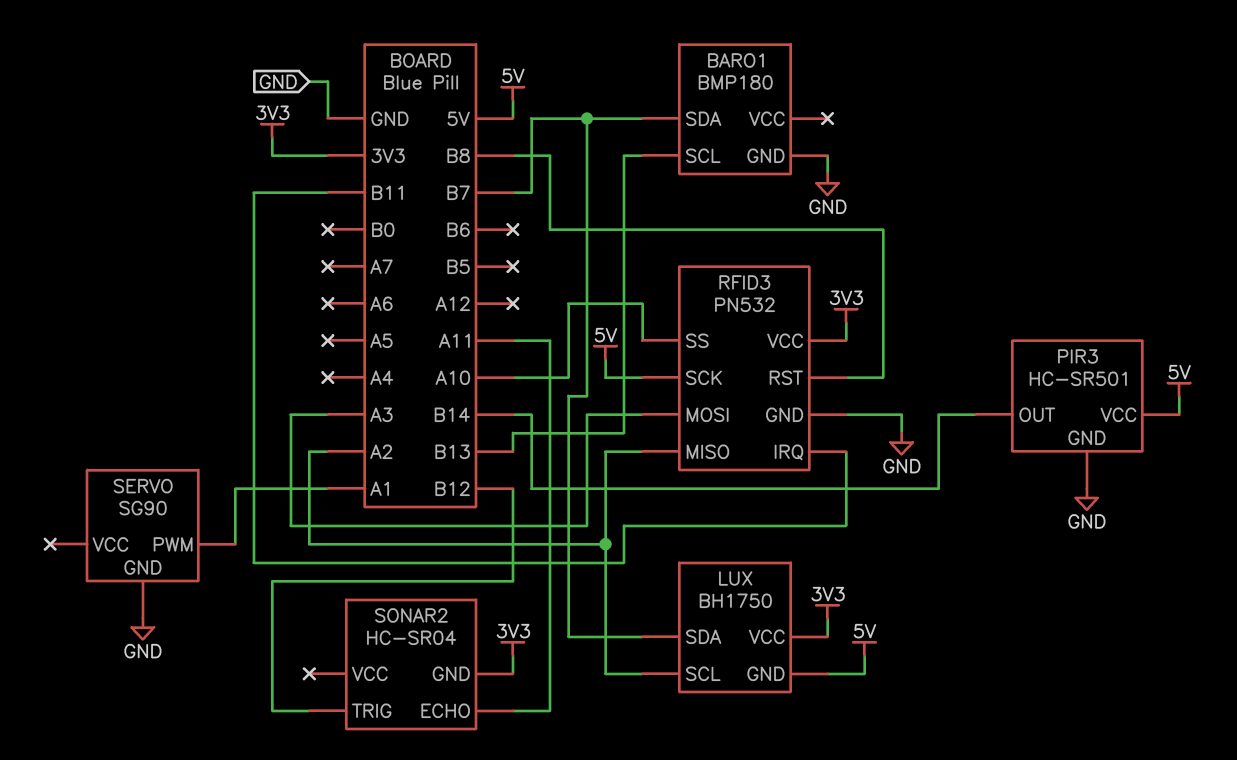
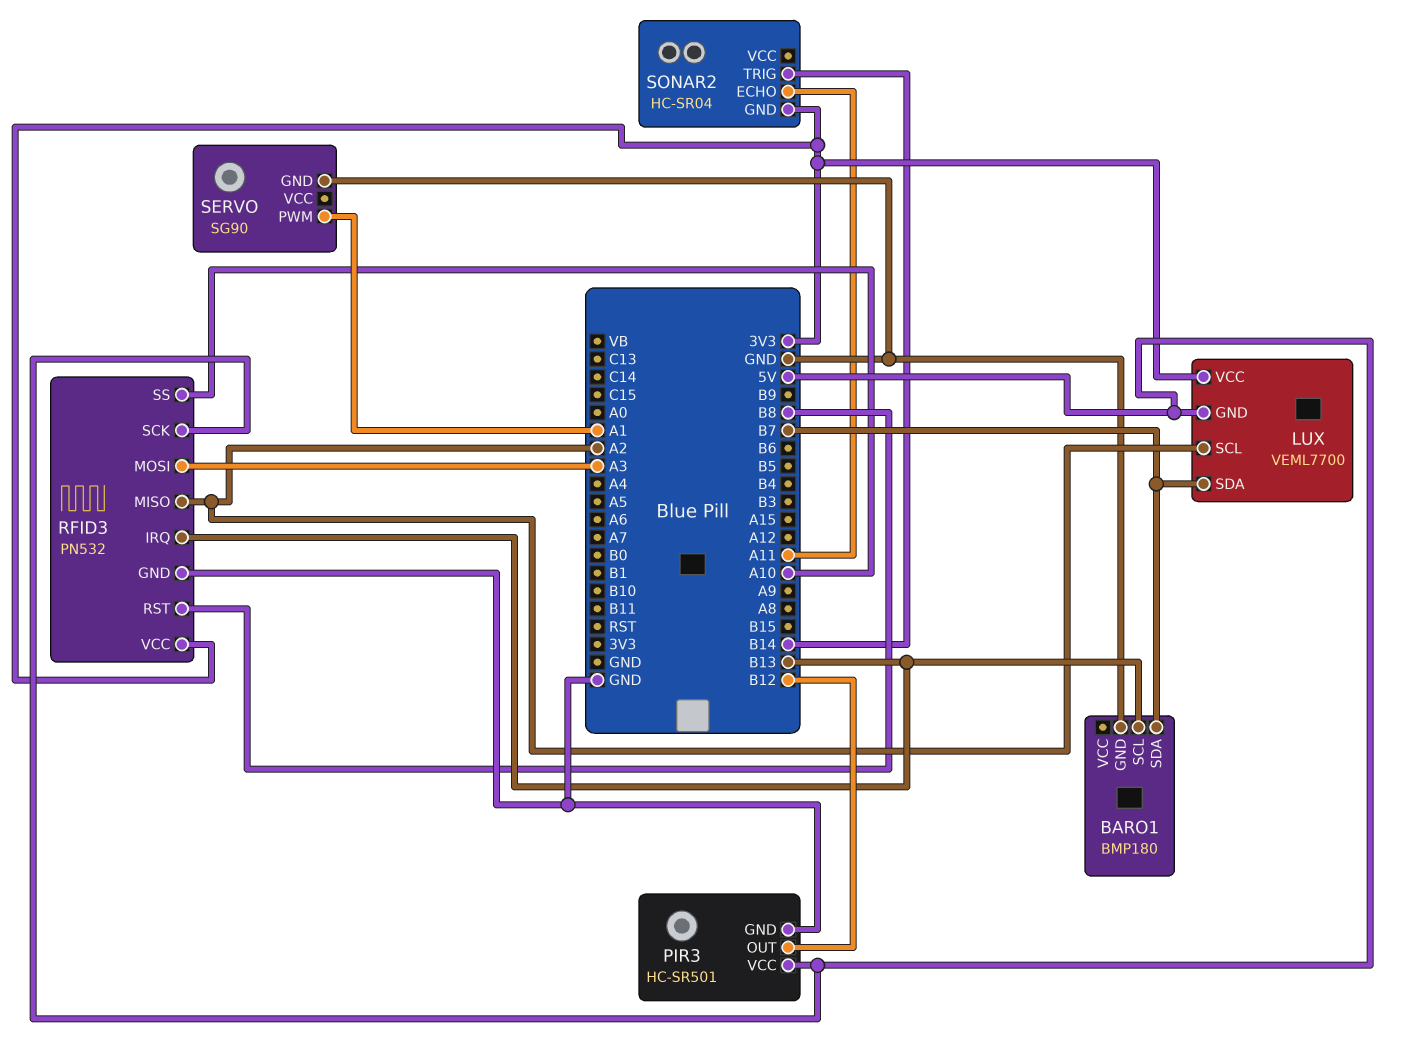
LUX: BH1750 -> VEML7700
PIR3 pin OUT: B14 -> B12
RFID3 pin IRQ: B11 -> B13
SONAR2 pin TRIG: B12 -> B14

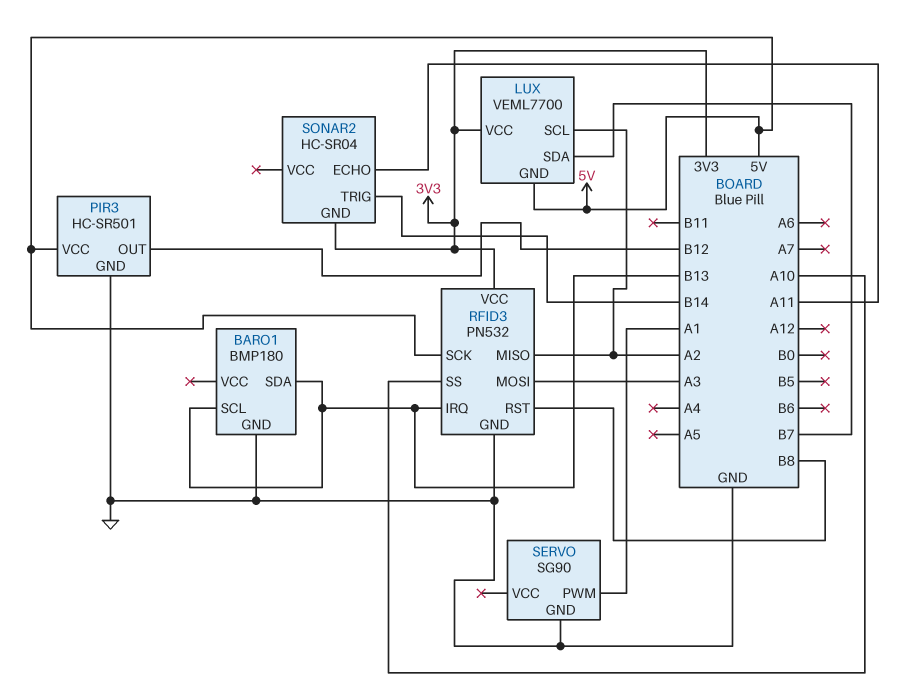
BARO1 pin SDA: B7 -> B13

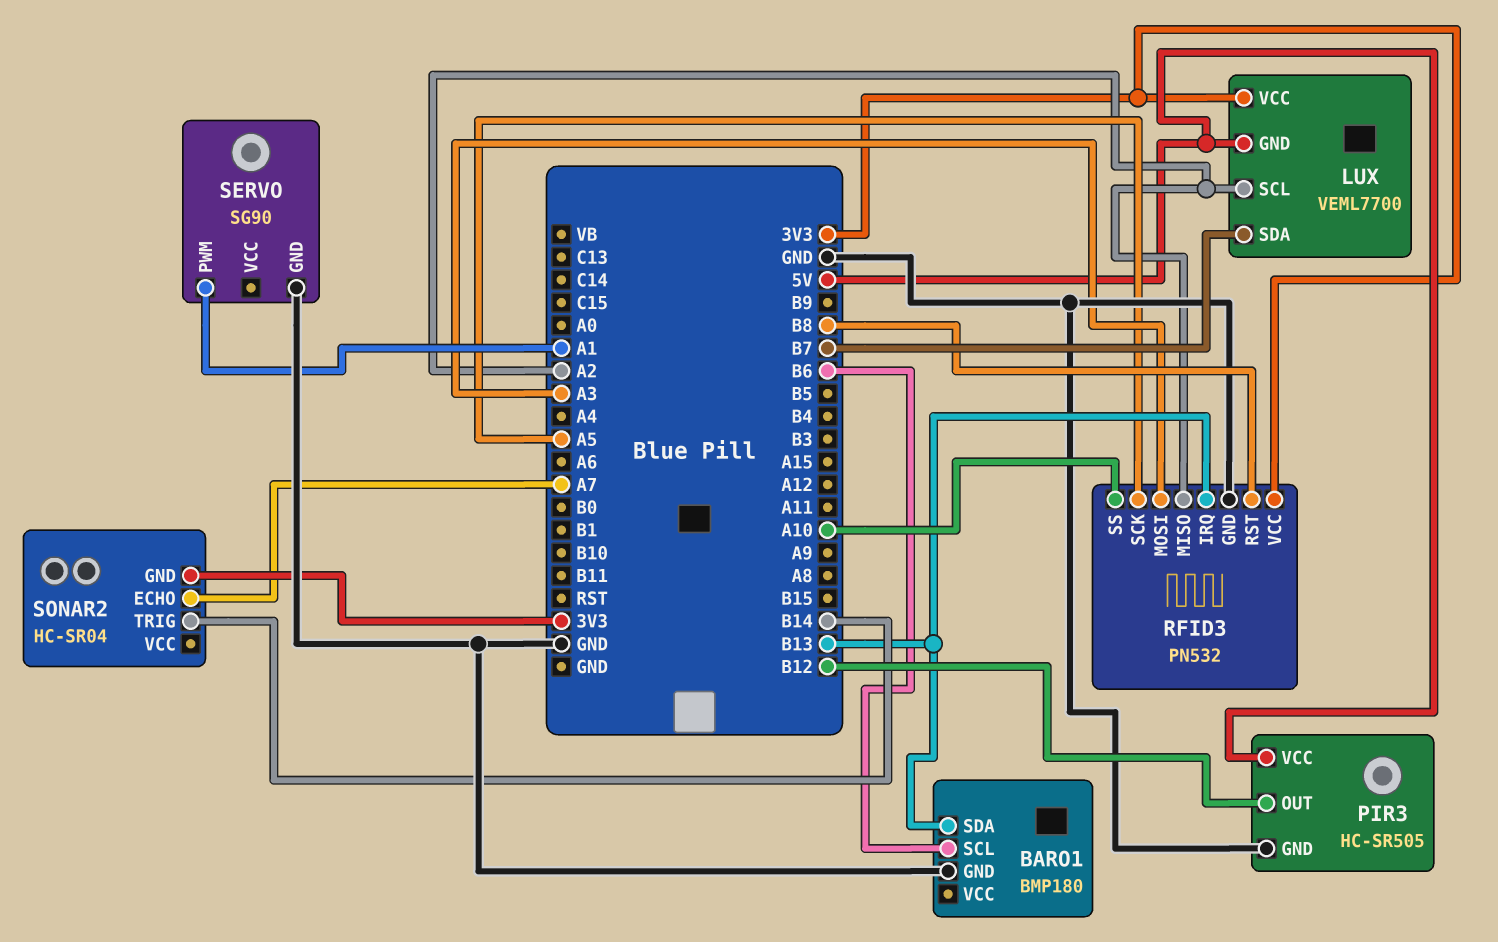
BARO1 pin SCL: B13 -> B6
PIR3: HC-SR501 -> HC-SR505
RFID3 pin SCK: 5V -> A5
SONAR2 pin ECHO: A11 -> A7

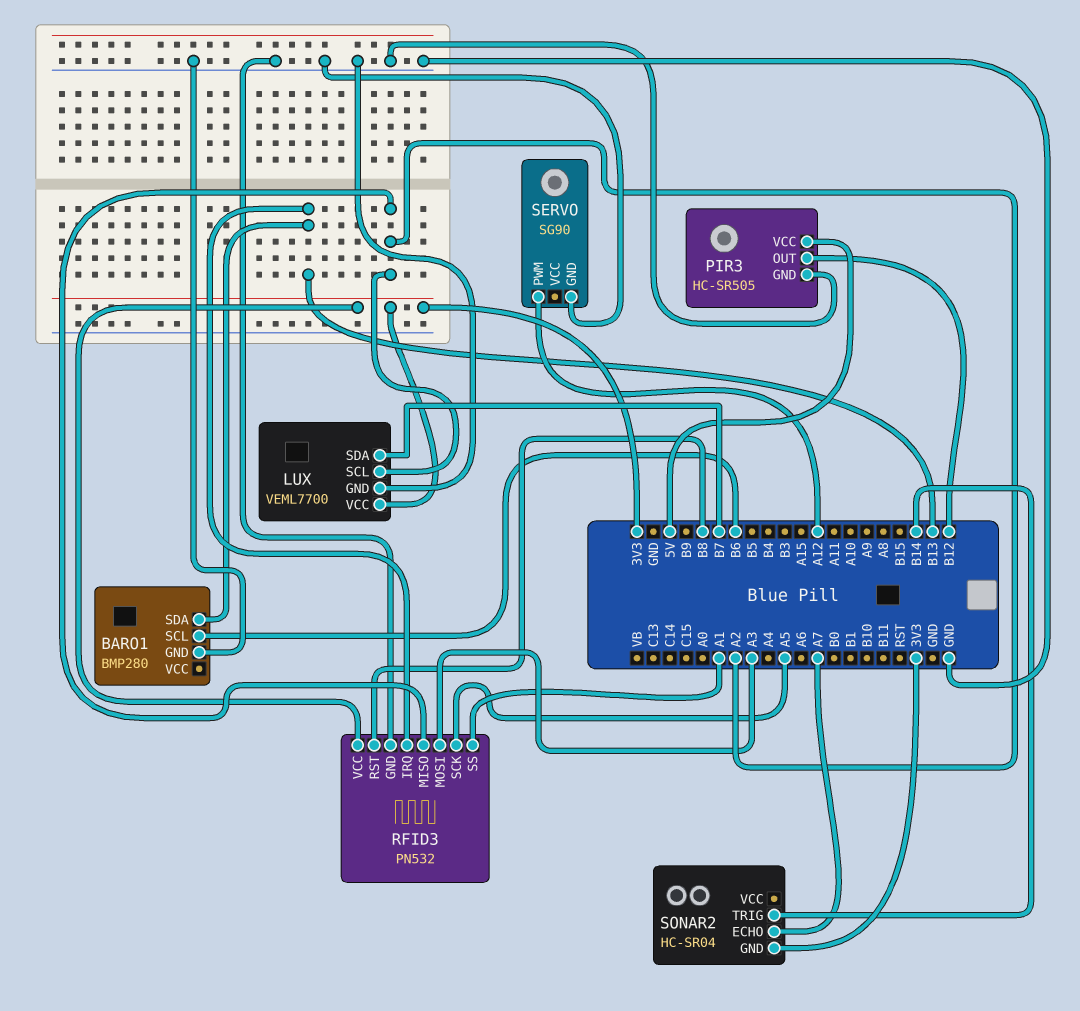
BARO1: BMP180 -> BMP280
LUX pin GND: 5V -> GND
RFID3 pin SS: A10 -> A1
SERVO pin PWM: A1 -> A12

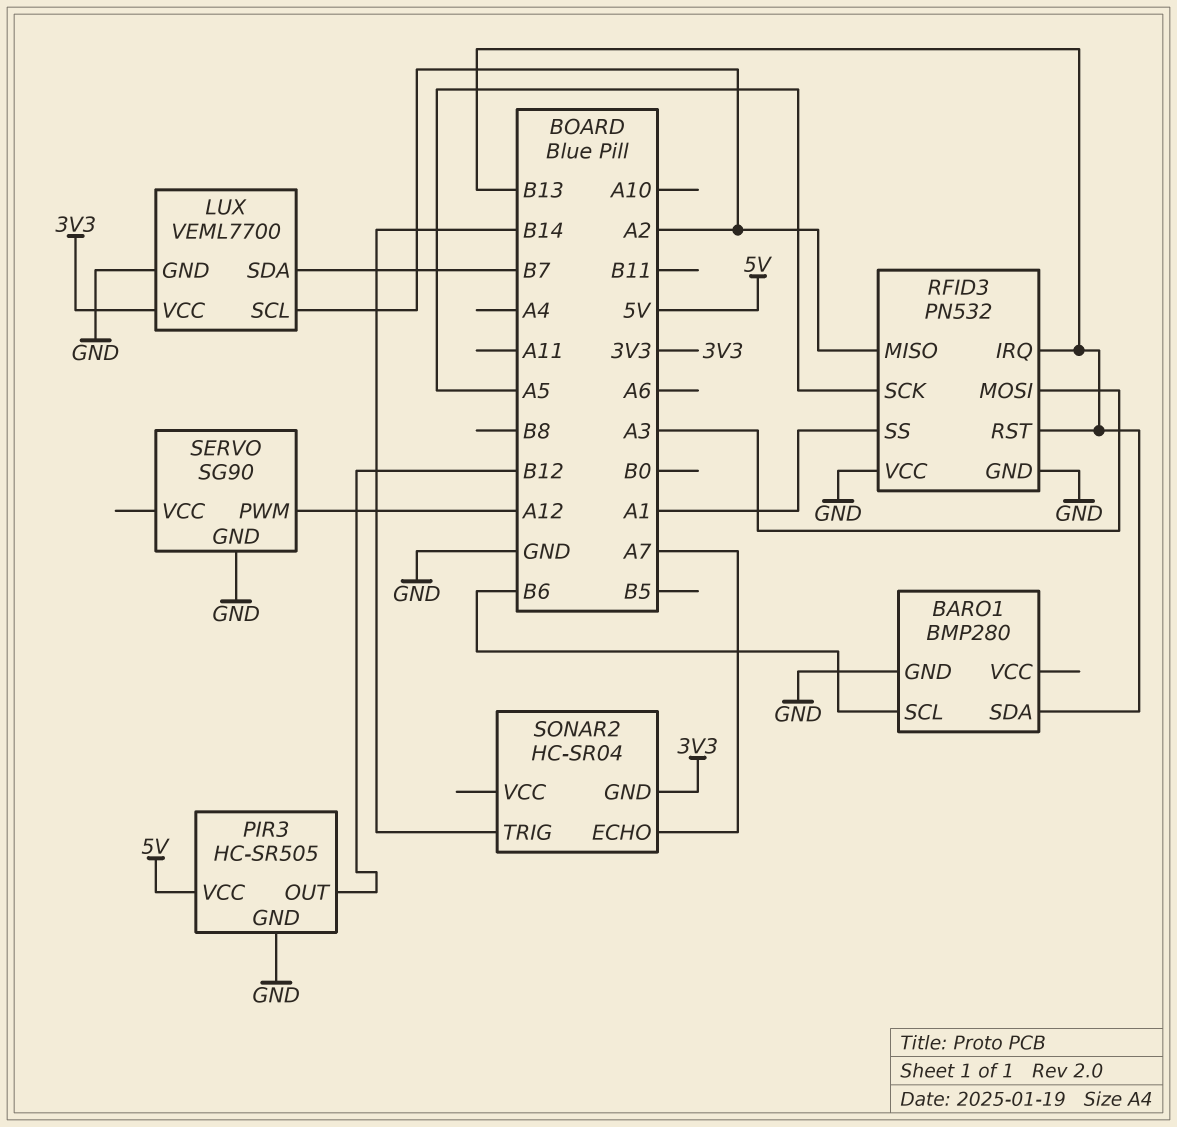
RFID3 pin RST: B8 -> B13
RFID3 pin VCC: 3V3 -> GND

